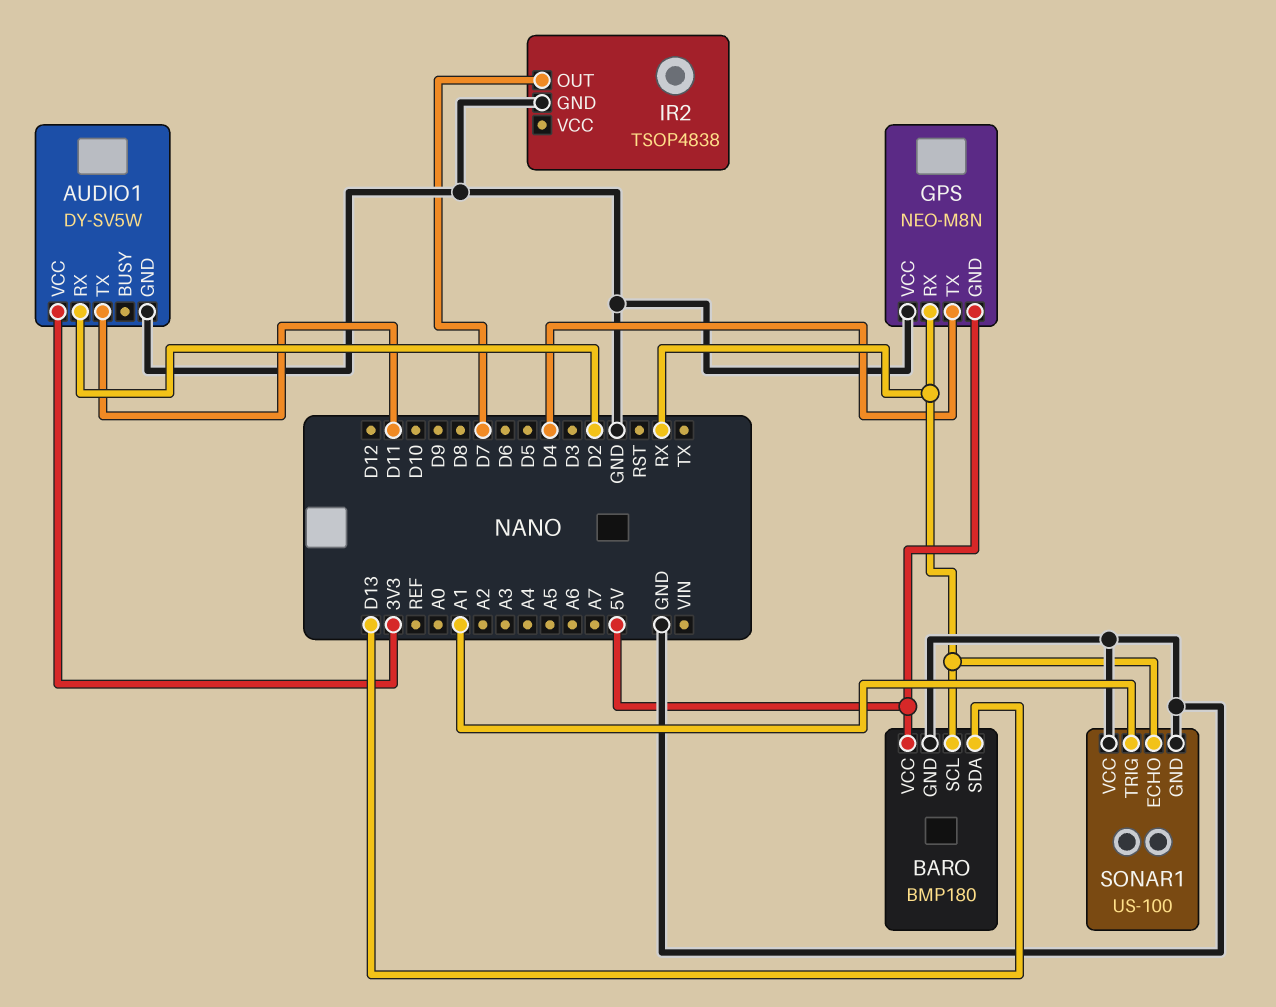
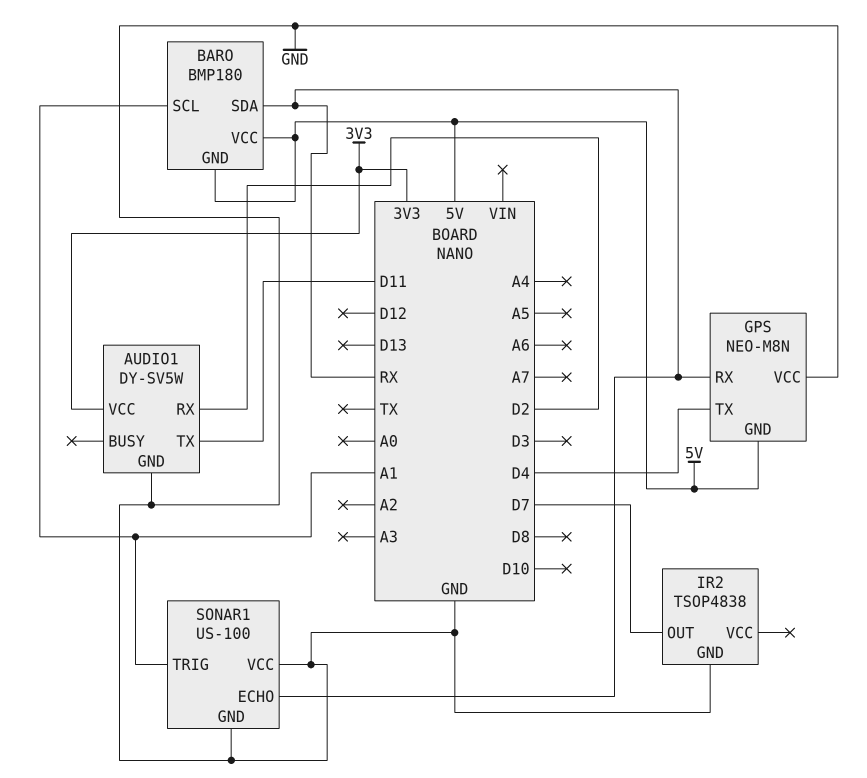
BARO pin GND: GND -> 5V
BARO pin SCL: RX -> A1
BARO pin SDA: D13 -> RX

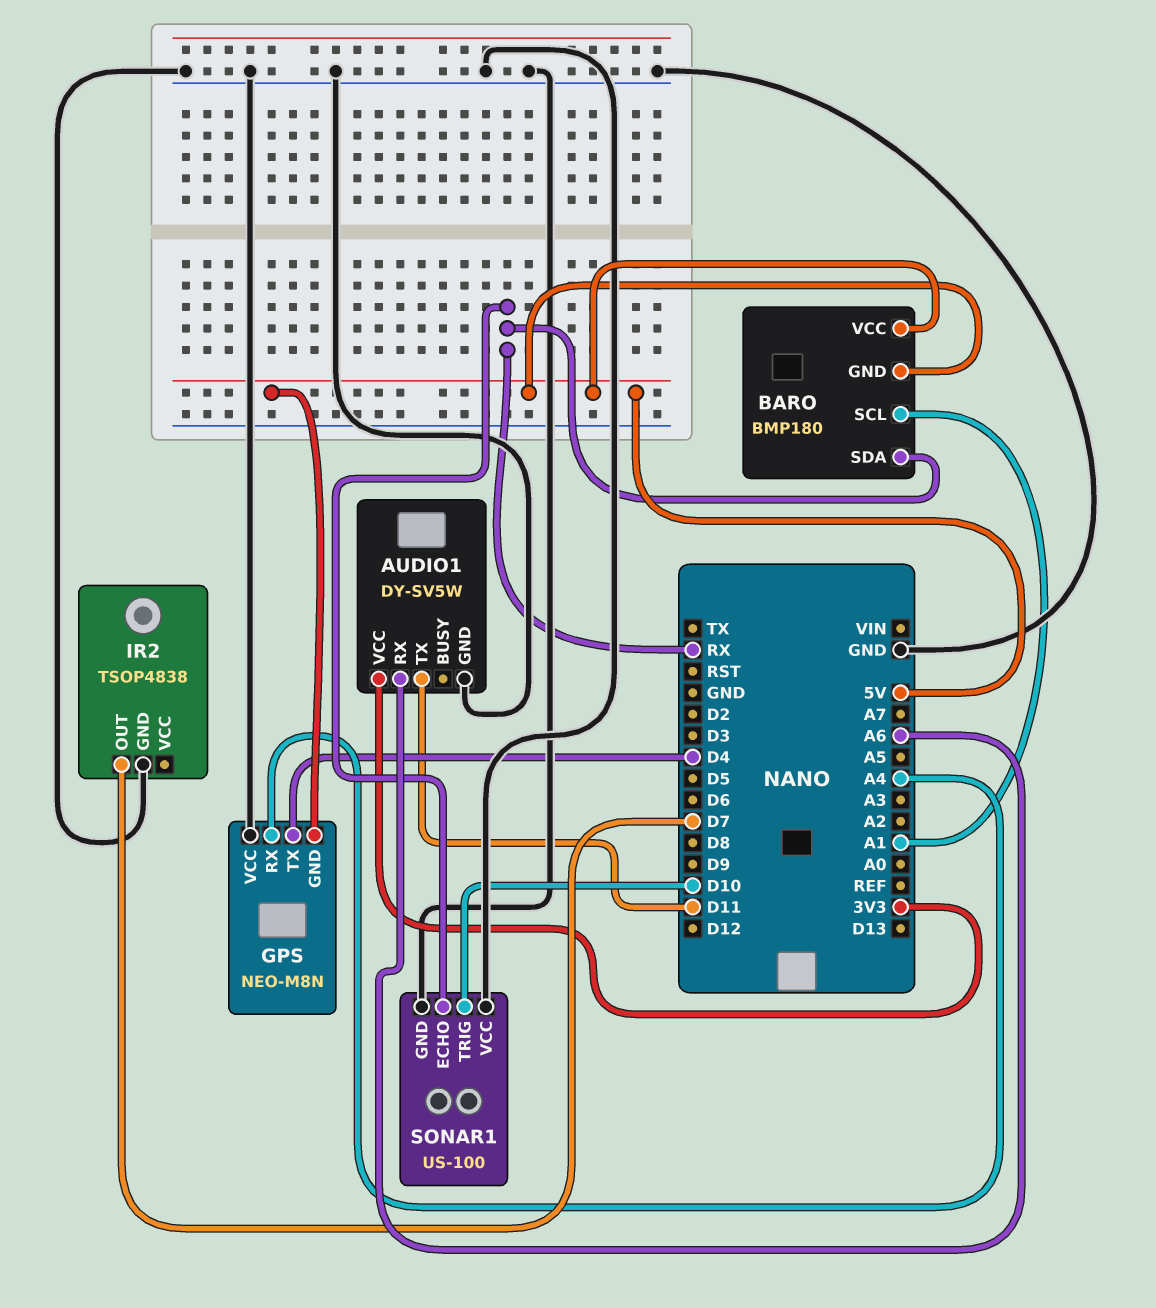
AUDIO1 pin RX: D2 -> A6
GPS pin RX: RX -> A4
SONAR1 pin TRIG: A1 -> D10

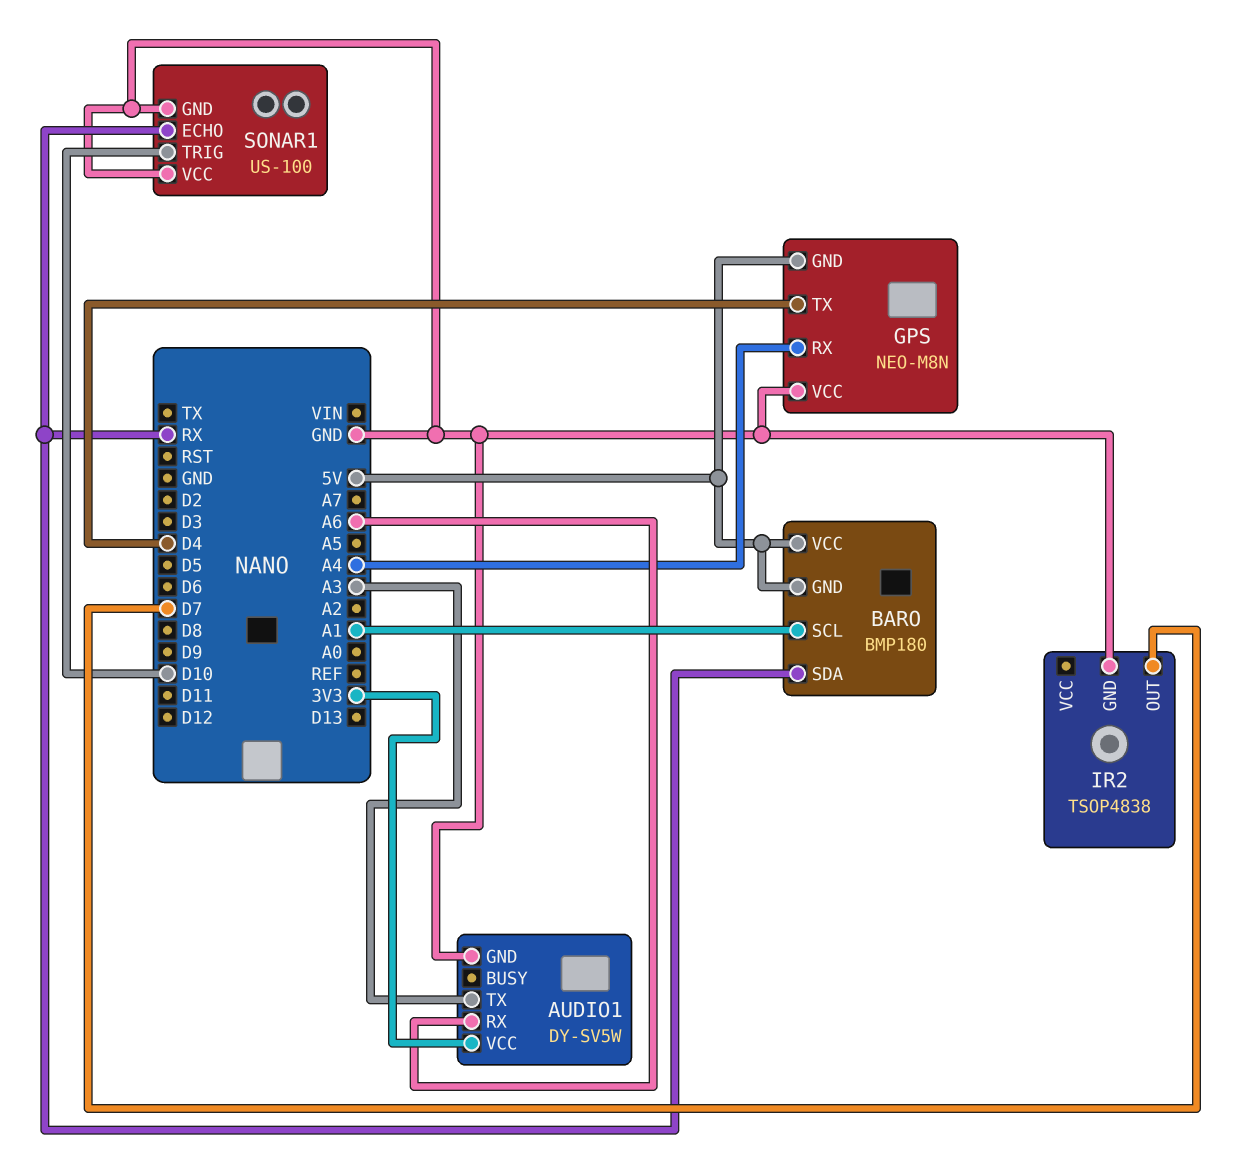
AUDIO1 pin TX: D11 -> A3

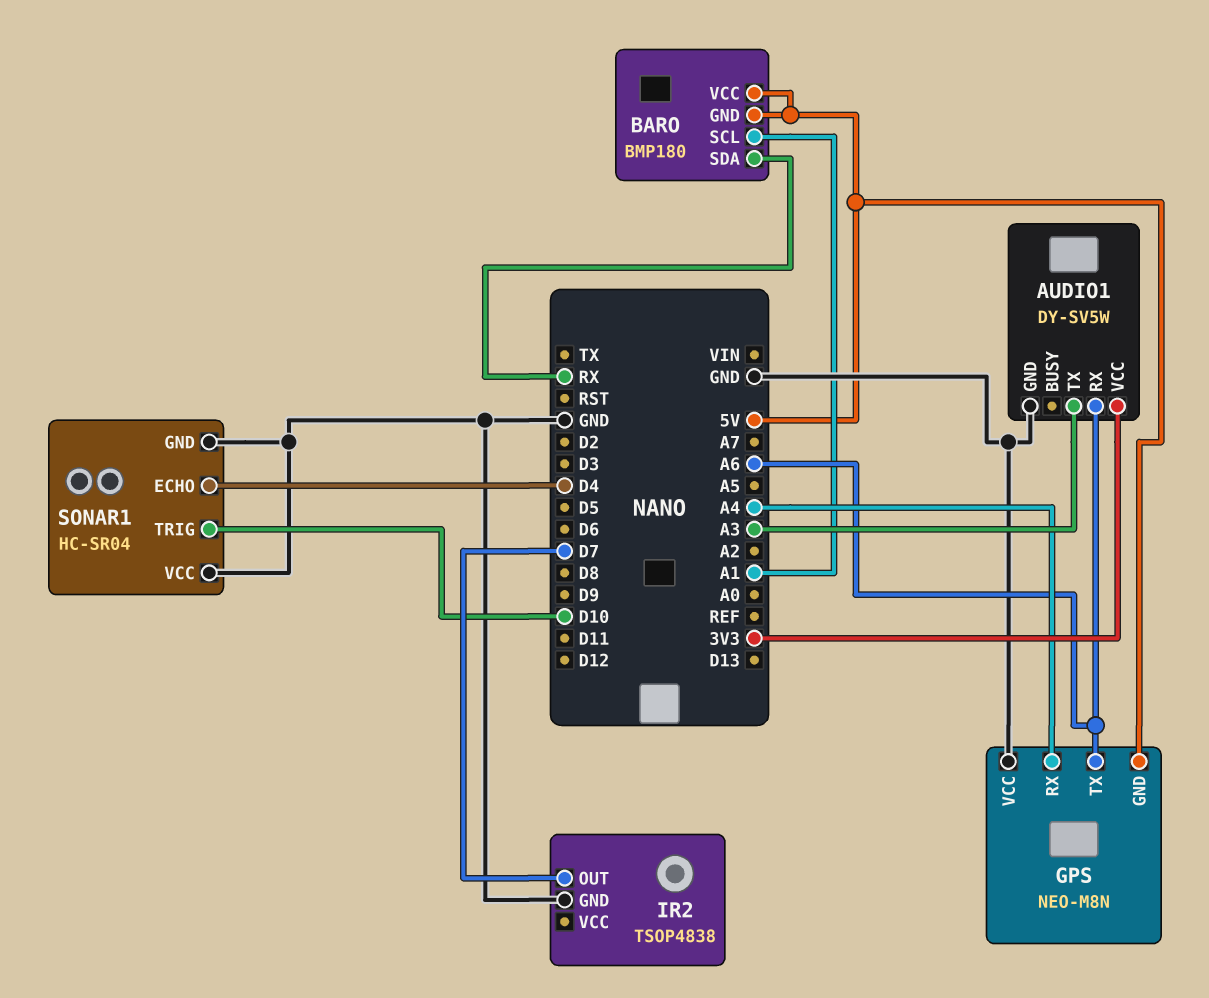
GPS pin TX: D4 -> A6
SONAR1: US-100 -> HC-SR04
SONAR1 pin ECHO: RX -> D4

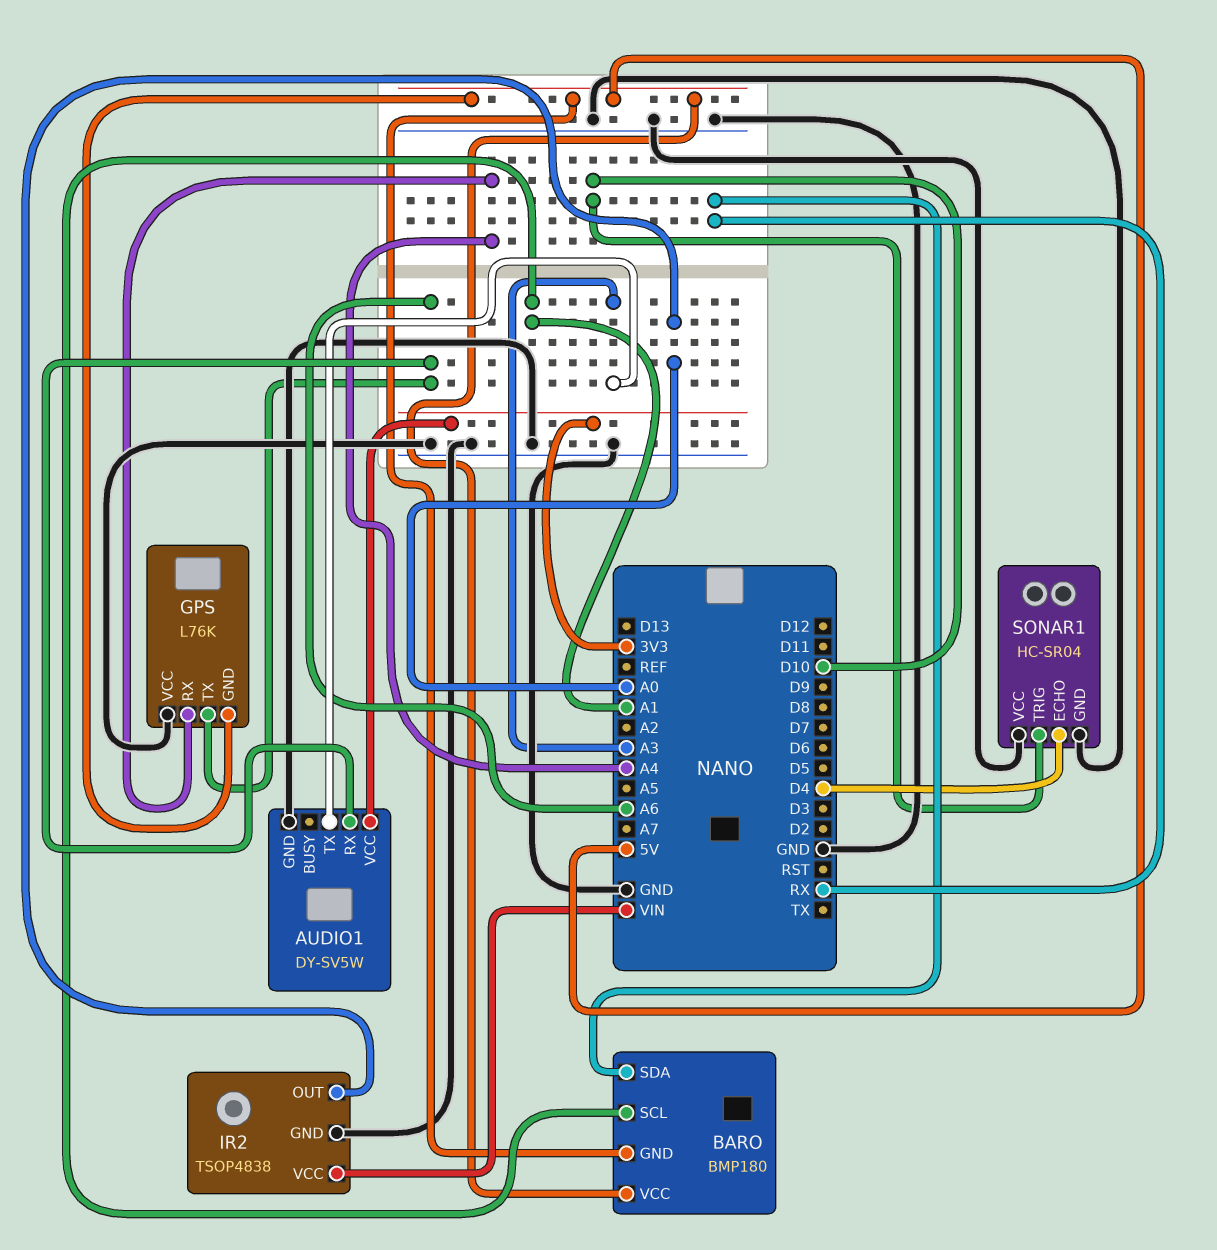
GPS: NEO-M8N -> L76K
IR2 pin OUT: D7 -> A0
IR2 pin VCC: none -> VIN

